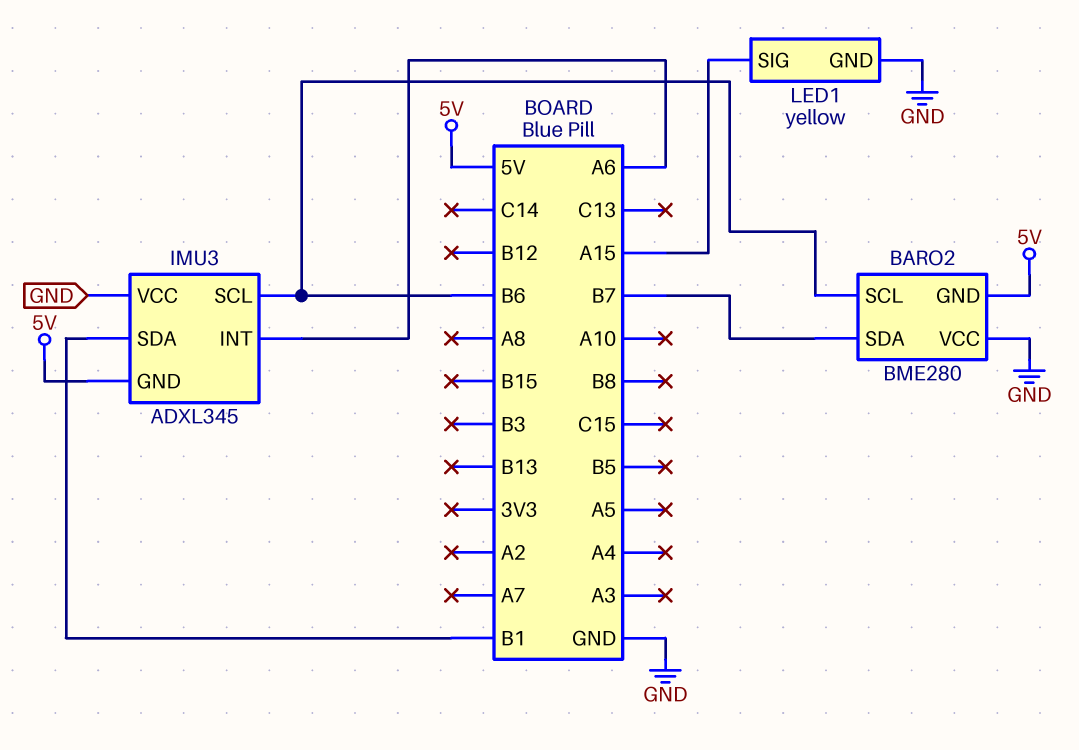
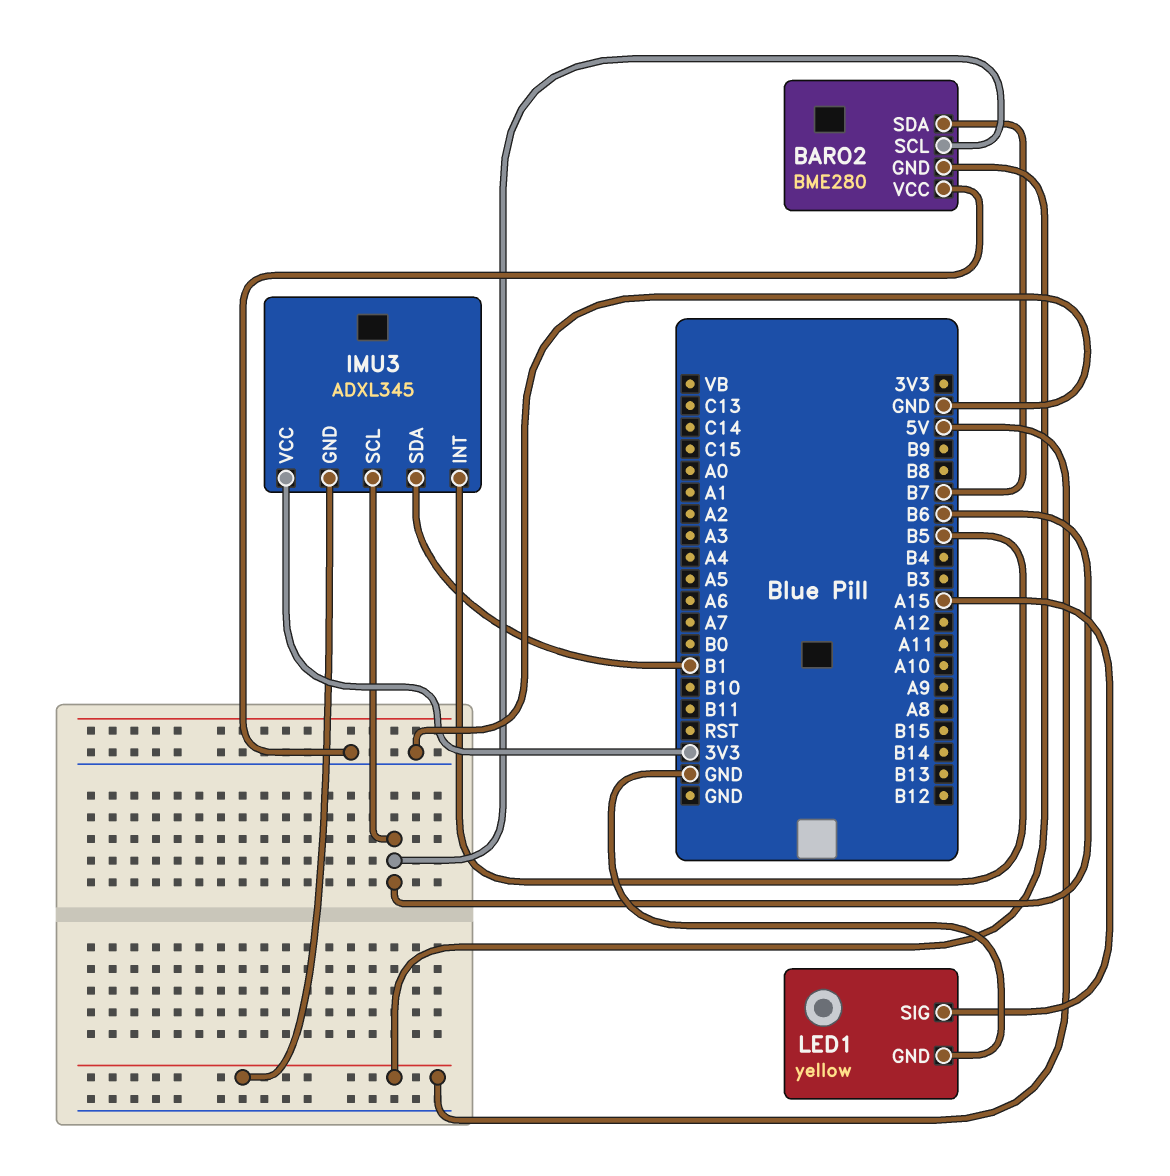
IMU3 pin INT: A6 -> B5
IMU3 pin VCC: GND -> 3V3

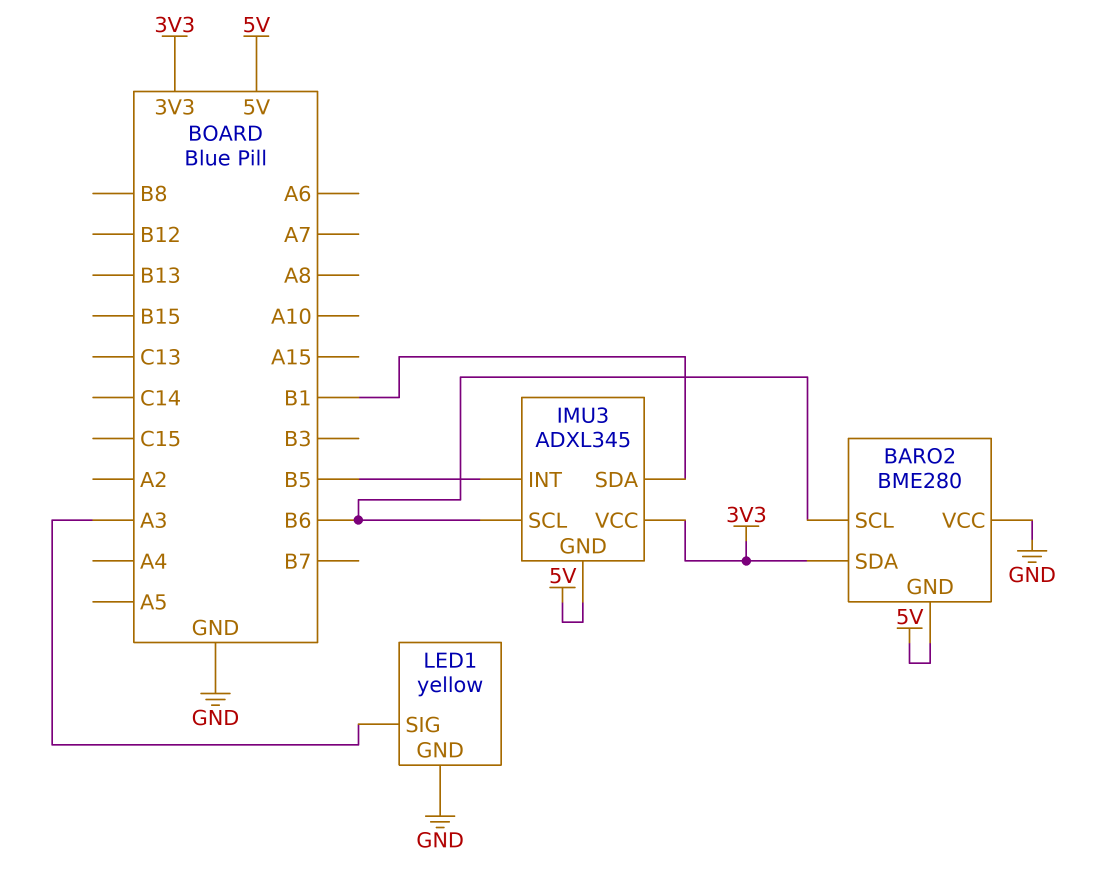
BARO2 pin SDA: B7 -> 3V3
LED1 pin SIG: A15 -> A3

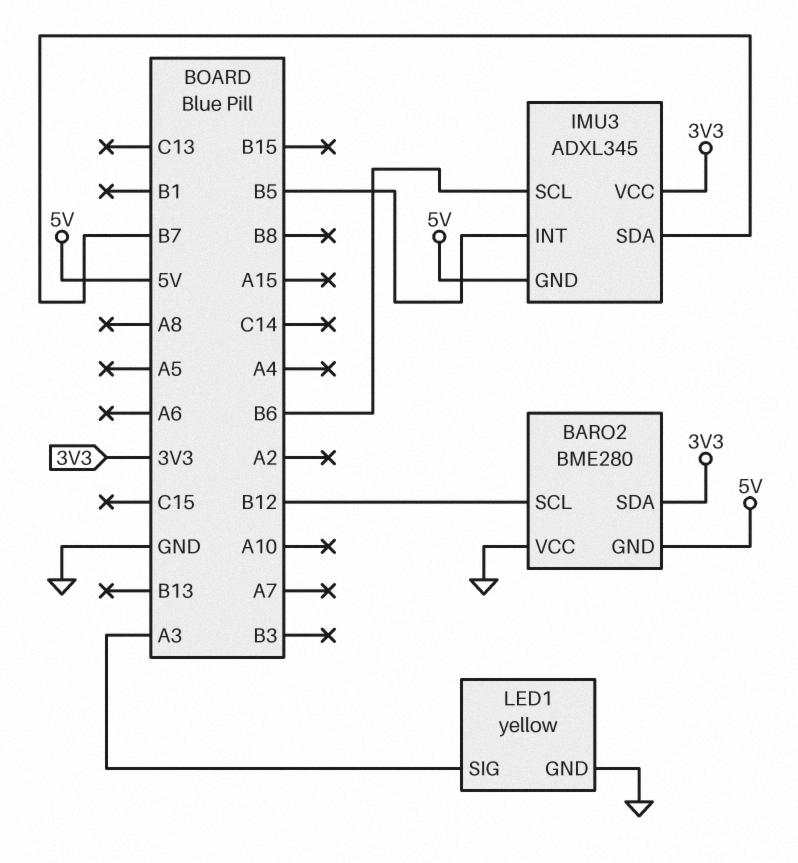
BARO2 pin SCL: B6 -> B12
IMU3 pin SDA: B1 -> B7

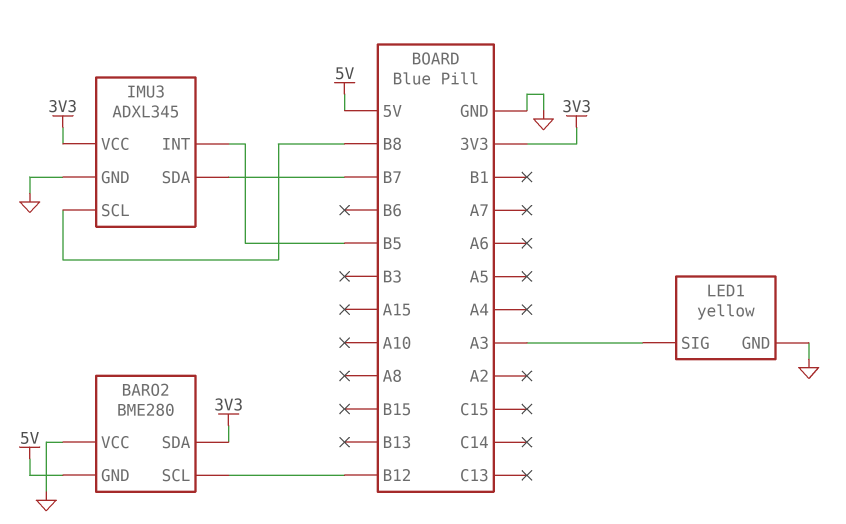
IMU3 pin GND: 5V -> GND
IMU3 pin SCL: B6 -> B8

